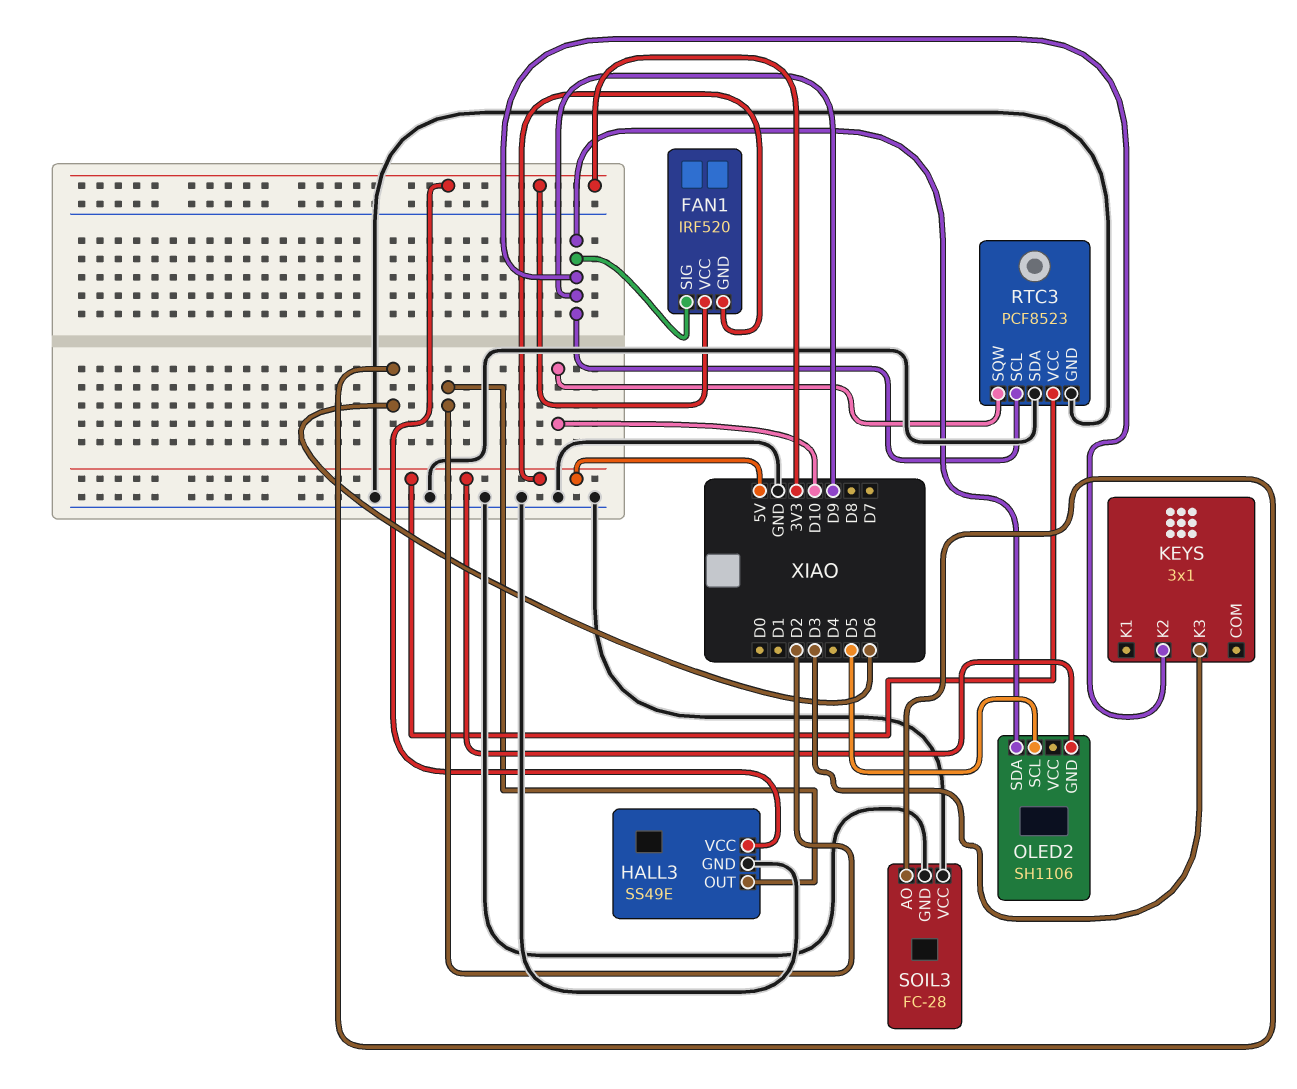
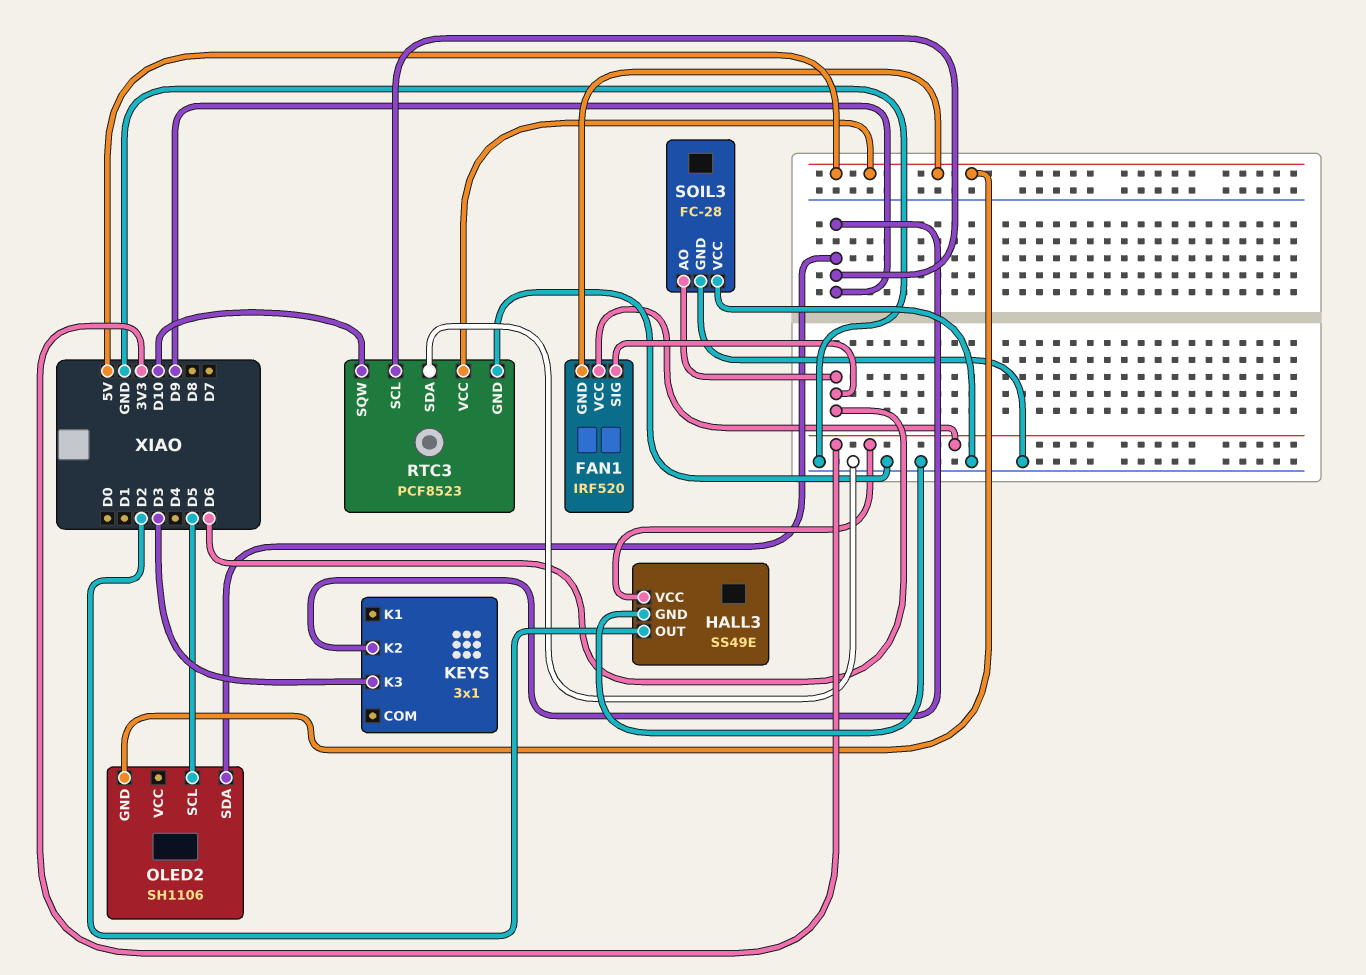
FAN1 pin SIG: D9 -> D6

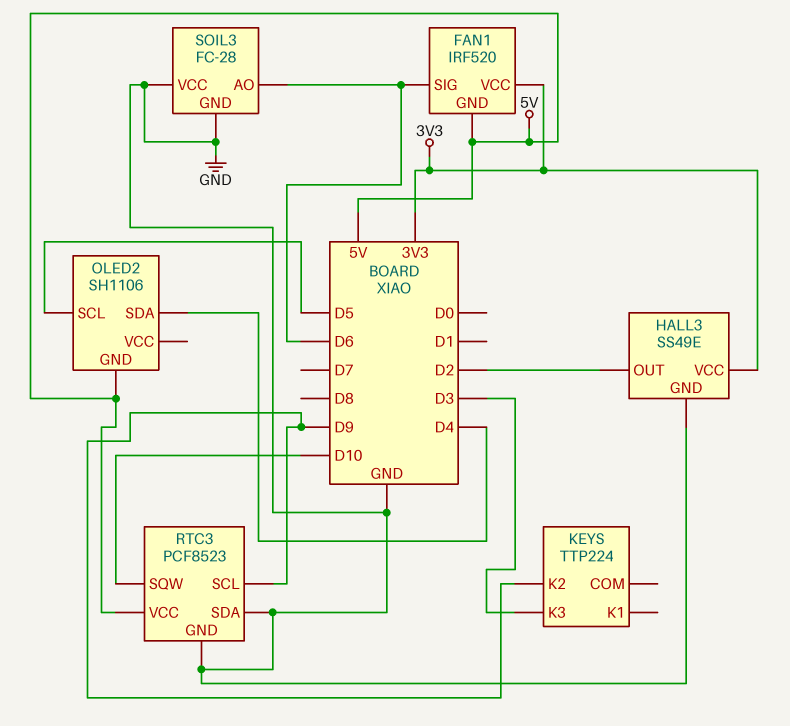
KEYS: 3x1 -> TTP224
OLED2 pin SDA: D9 -> D4

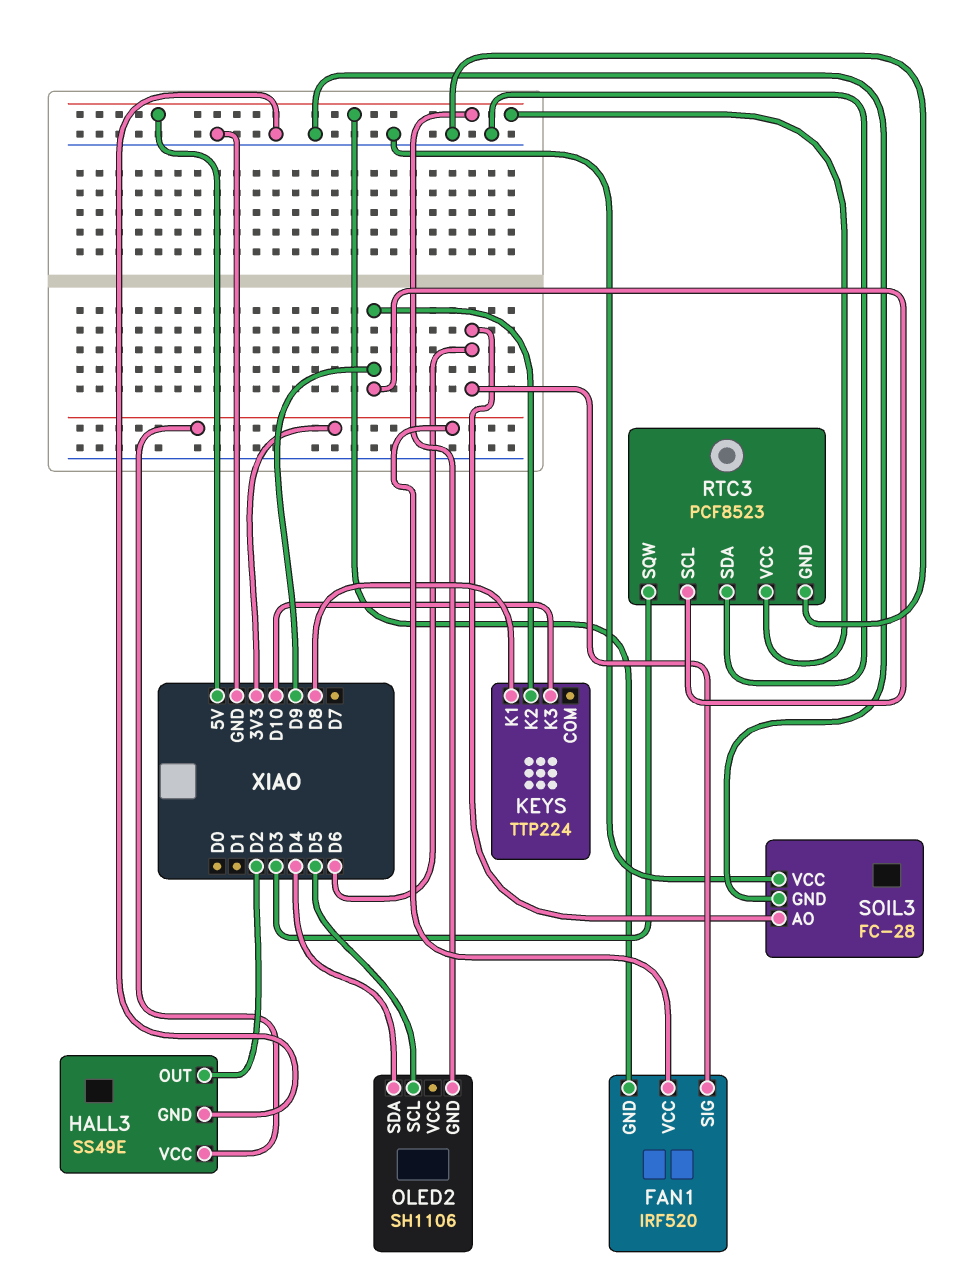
KEYS pin K1: none -> D8
KEYS pin K3: D3 -> D10
RTC3 pin SQW: D10 -> D3

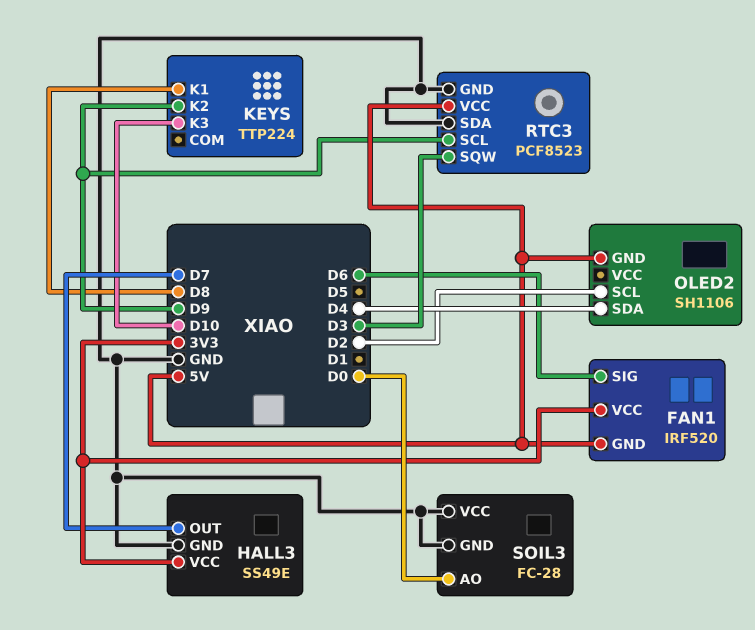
HALL3 pin OUT: D2 -> D7
OLED2 pin SCL: D5 -> D2
SOIL3 pin AO: D6 -> D0

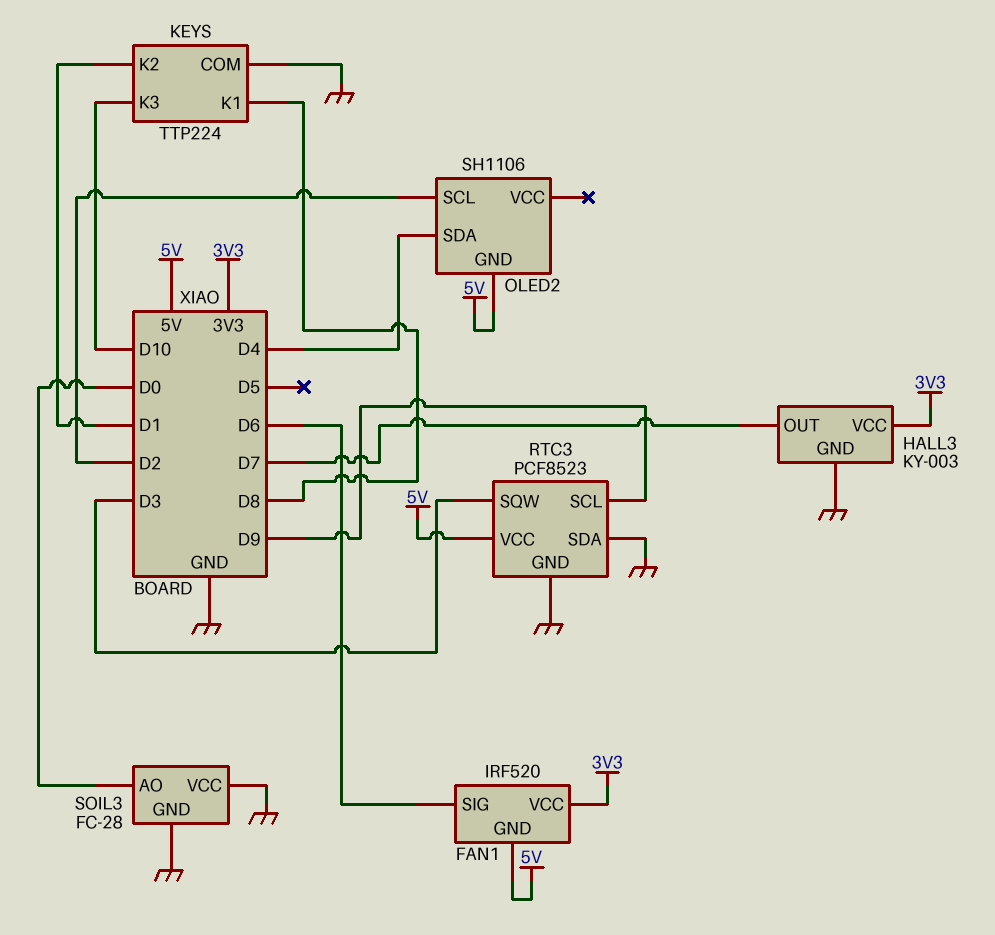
HALL3: SS49E -> KY-003
KEYS pin COM: none -> GND
KEYS pin K2: D9 -> D1

